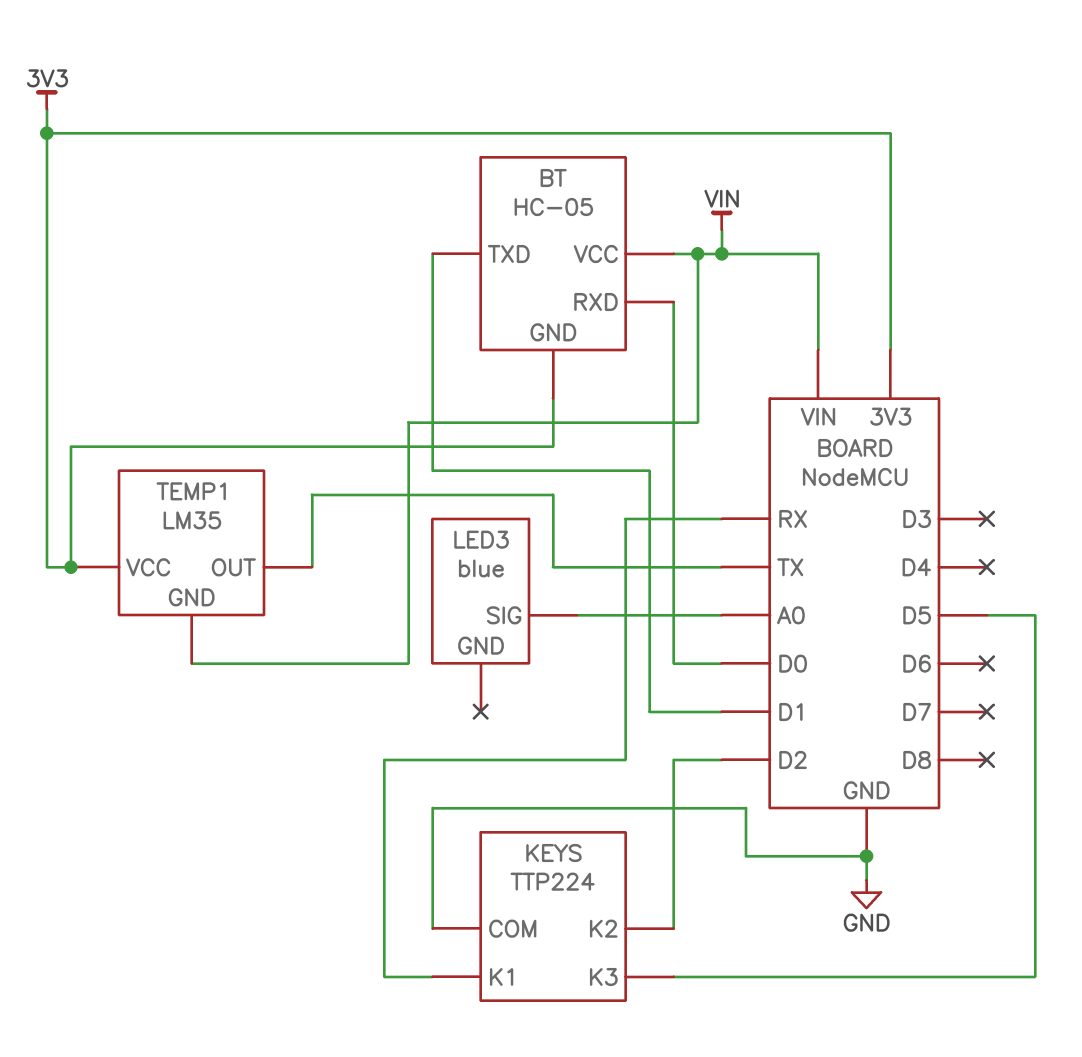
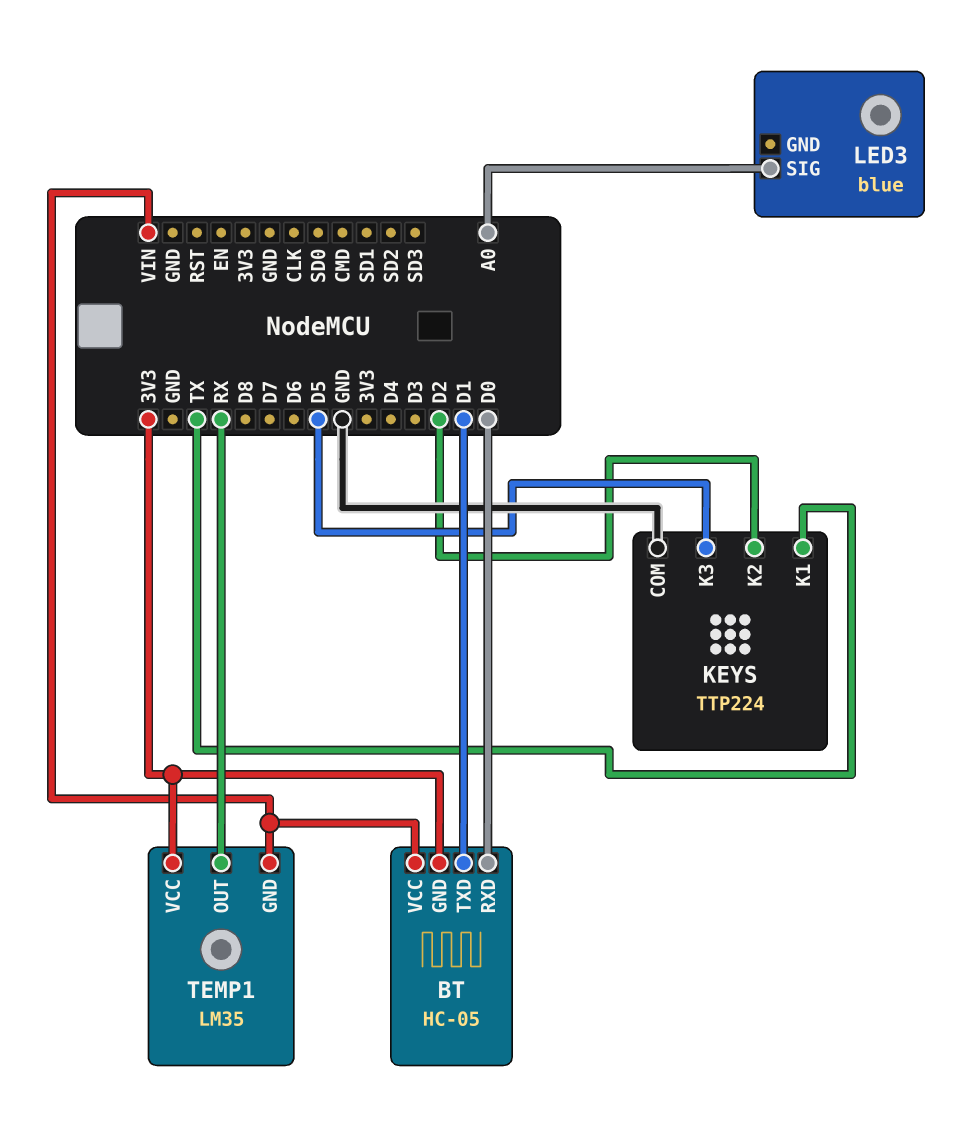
KEYS pin K1: RX -> TX
TEMP1 pin OUT: TX -> RX

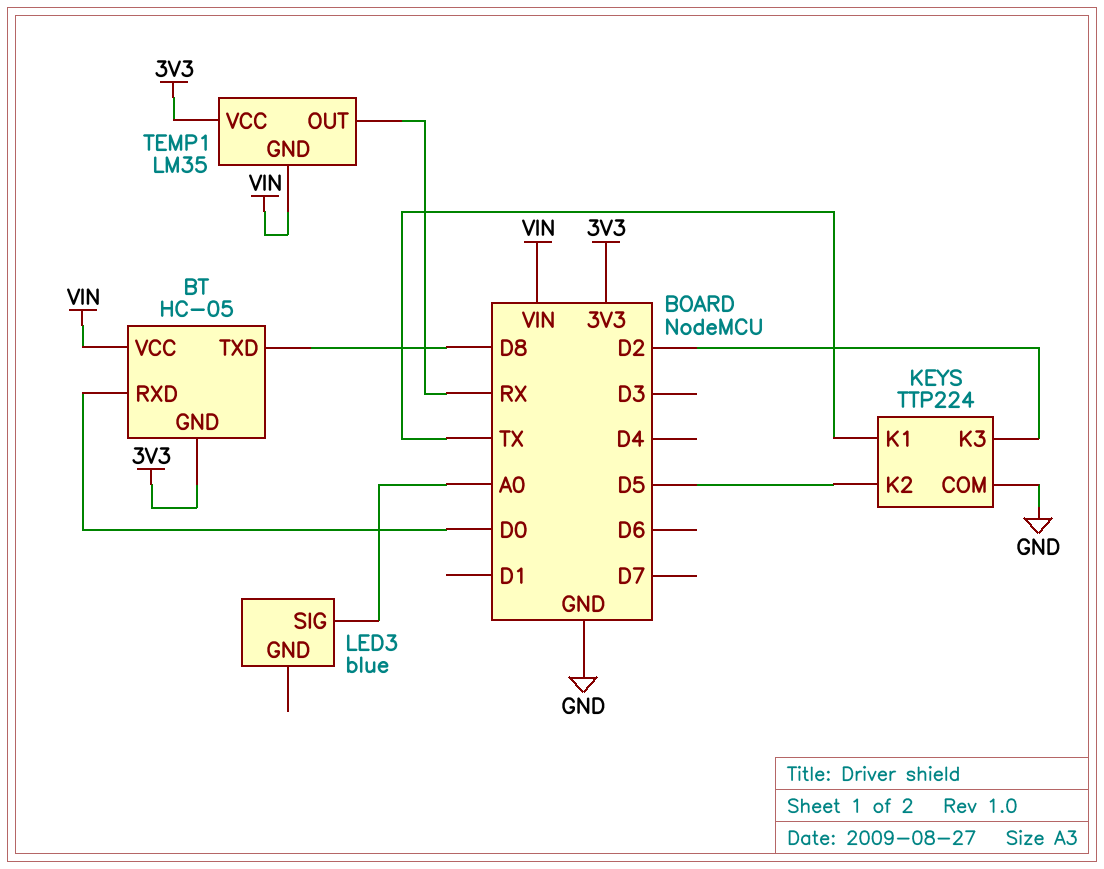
BT pin TXD: D1 -> D8
KEYS pin K2: D2 -> D5
KEYS pin K3: D5 -> D2

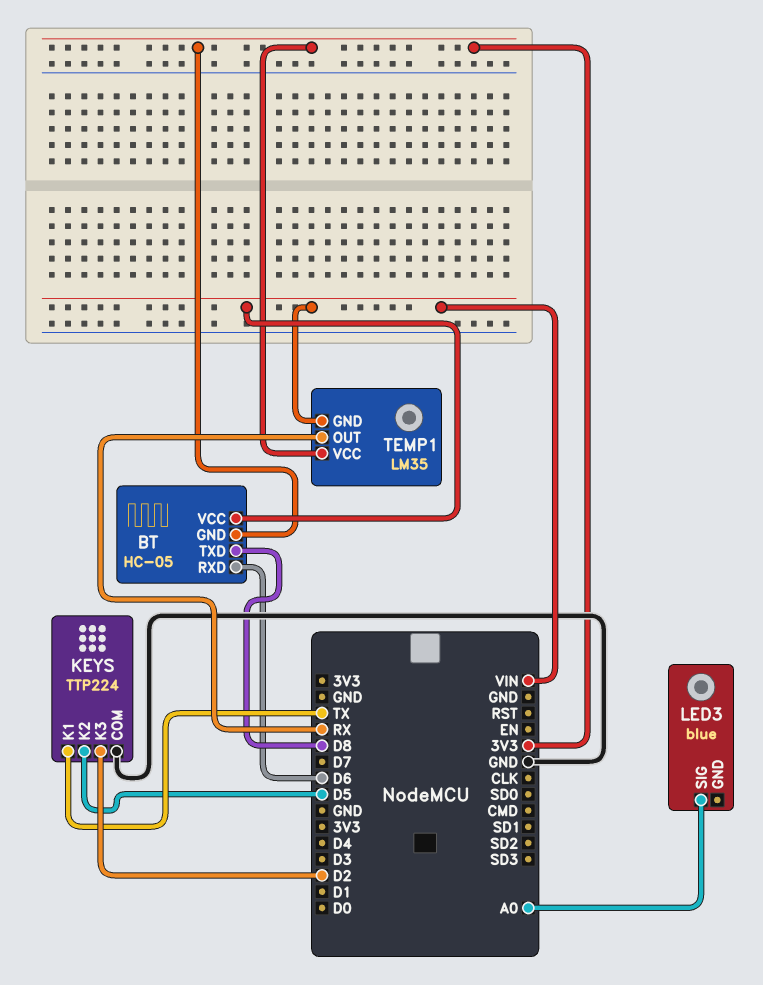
BT pin RXD: D0 -> D6

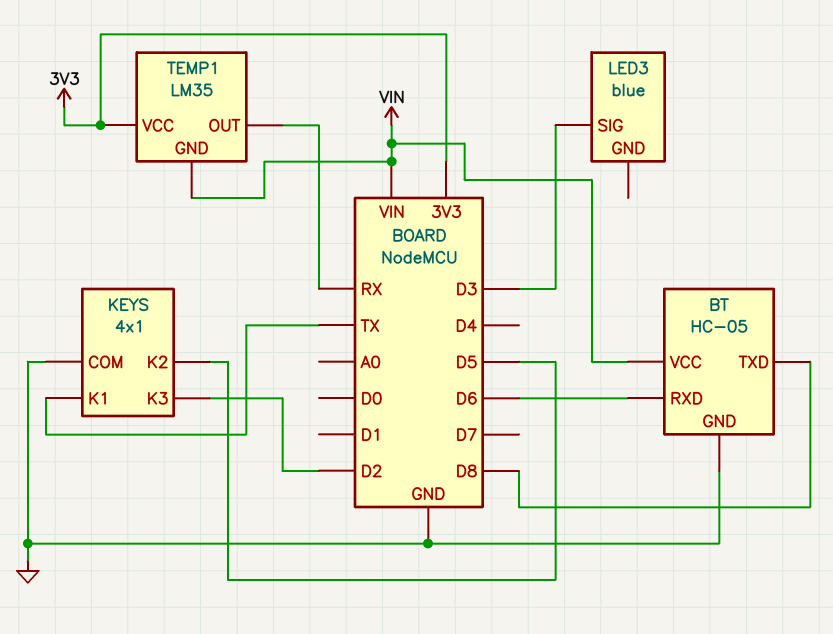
BT pin GND: 3V3 -> GND
KEYS: TTP224 -> 4x1
LED3 pin SIG: A0 -> D3

